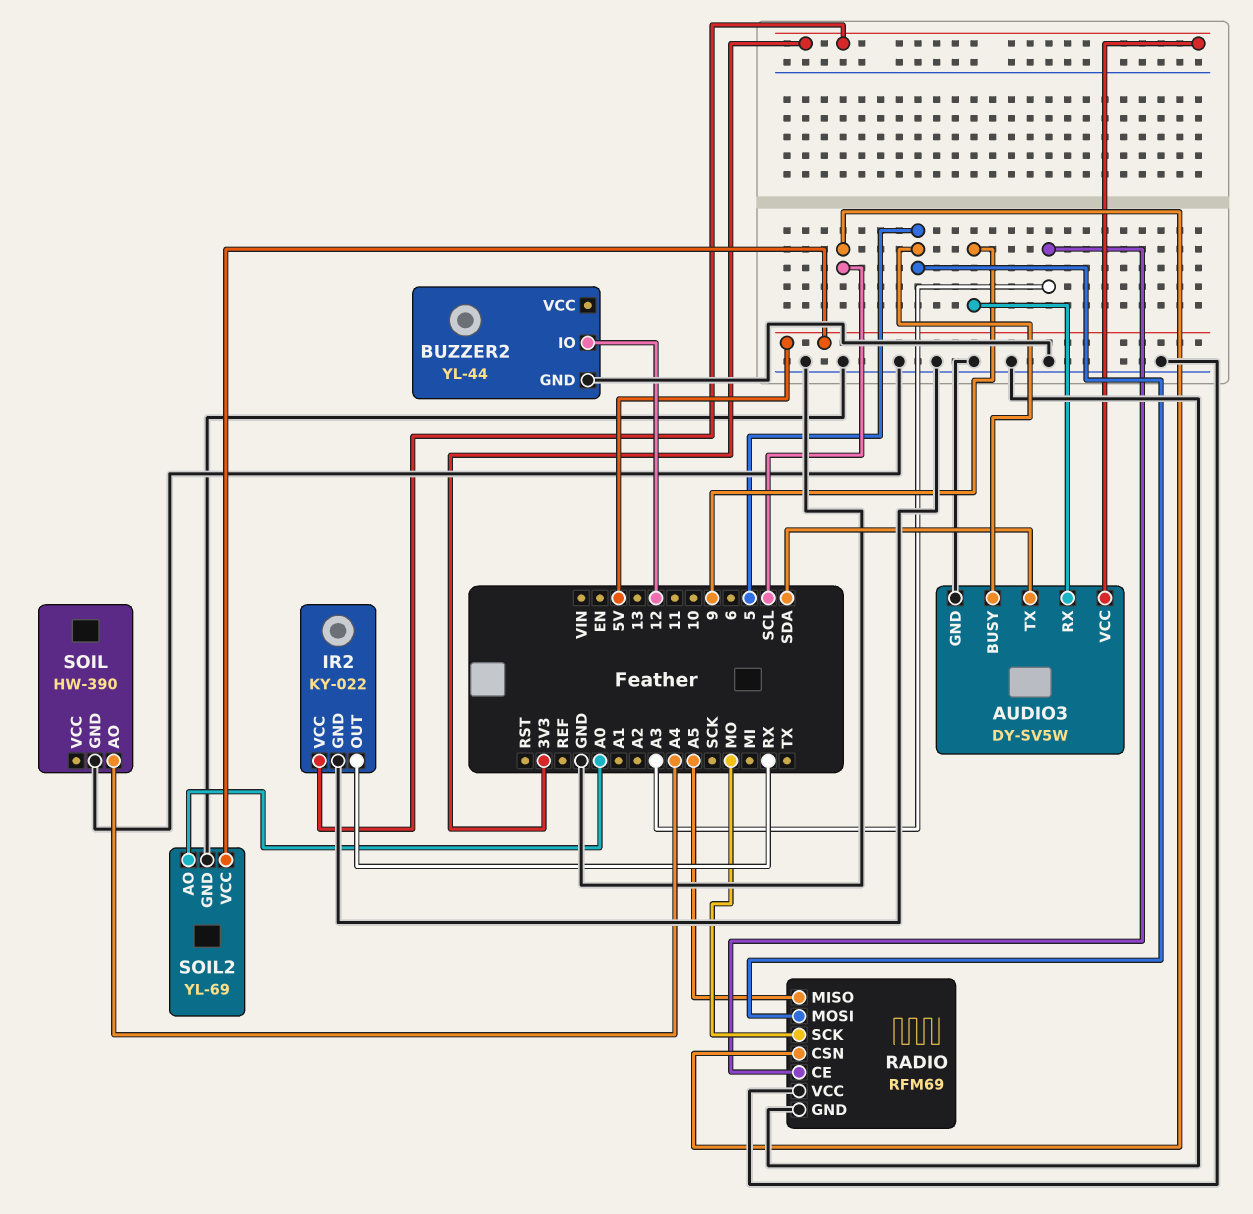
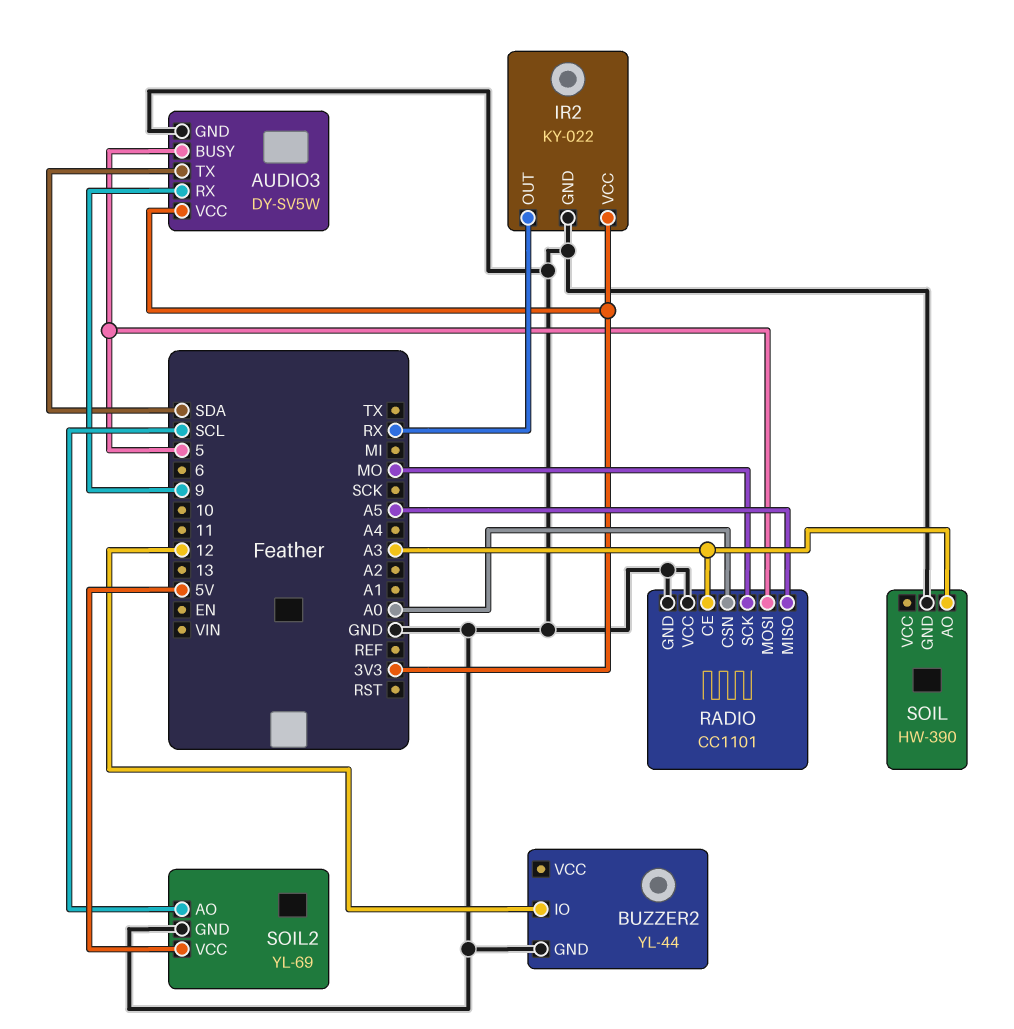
RADIO: RFM69 -> CC1101
RADIO pin CSN: SCL -> A0
SOIL pin AO: A4 -> A3
SOIL2 pin AO: A0 -> SCL

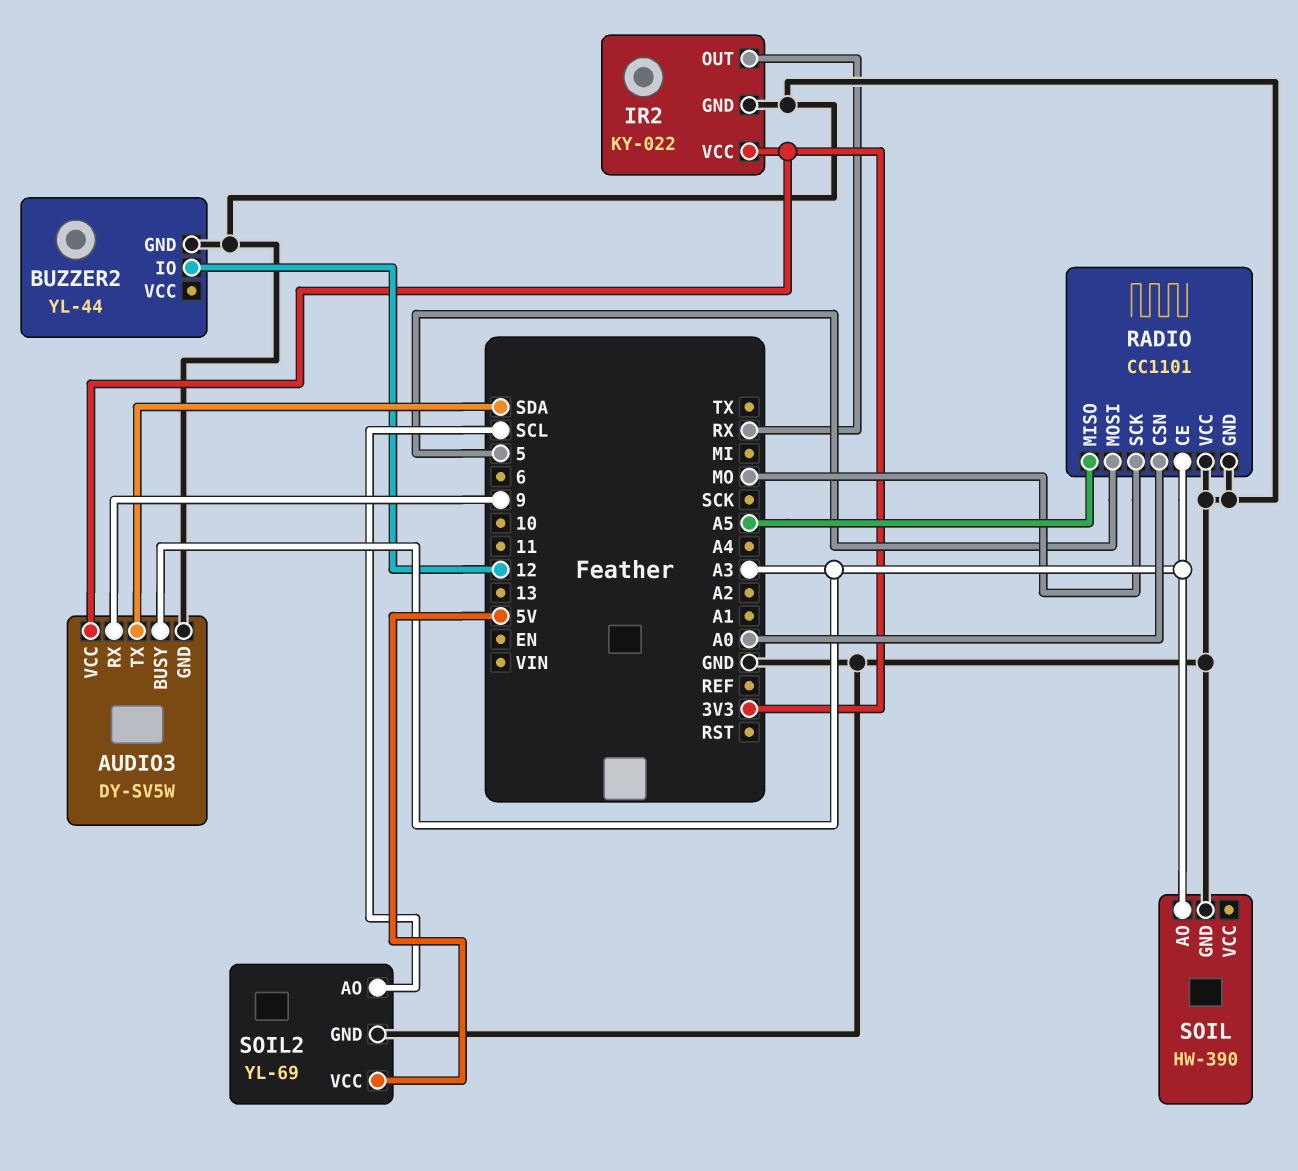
AUDIO3 pin BUSY: 5 -> A3

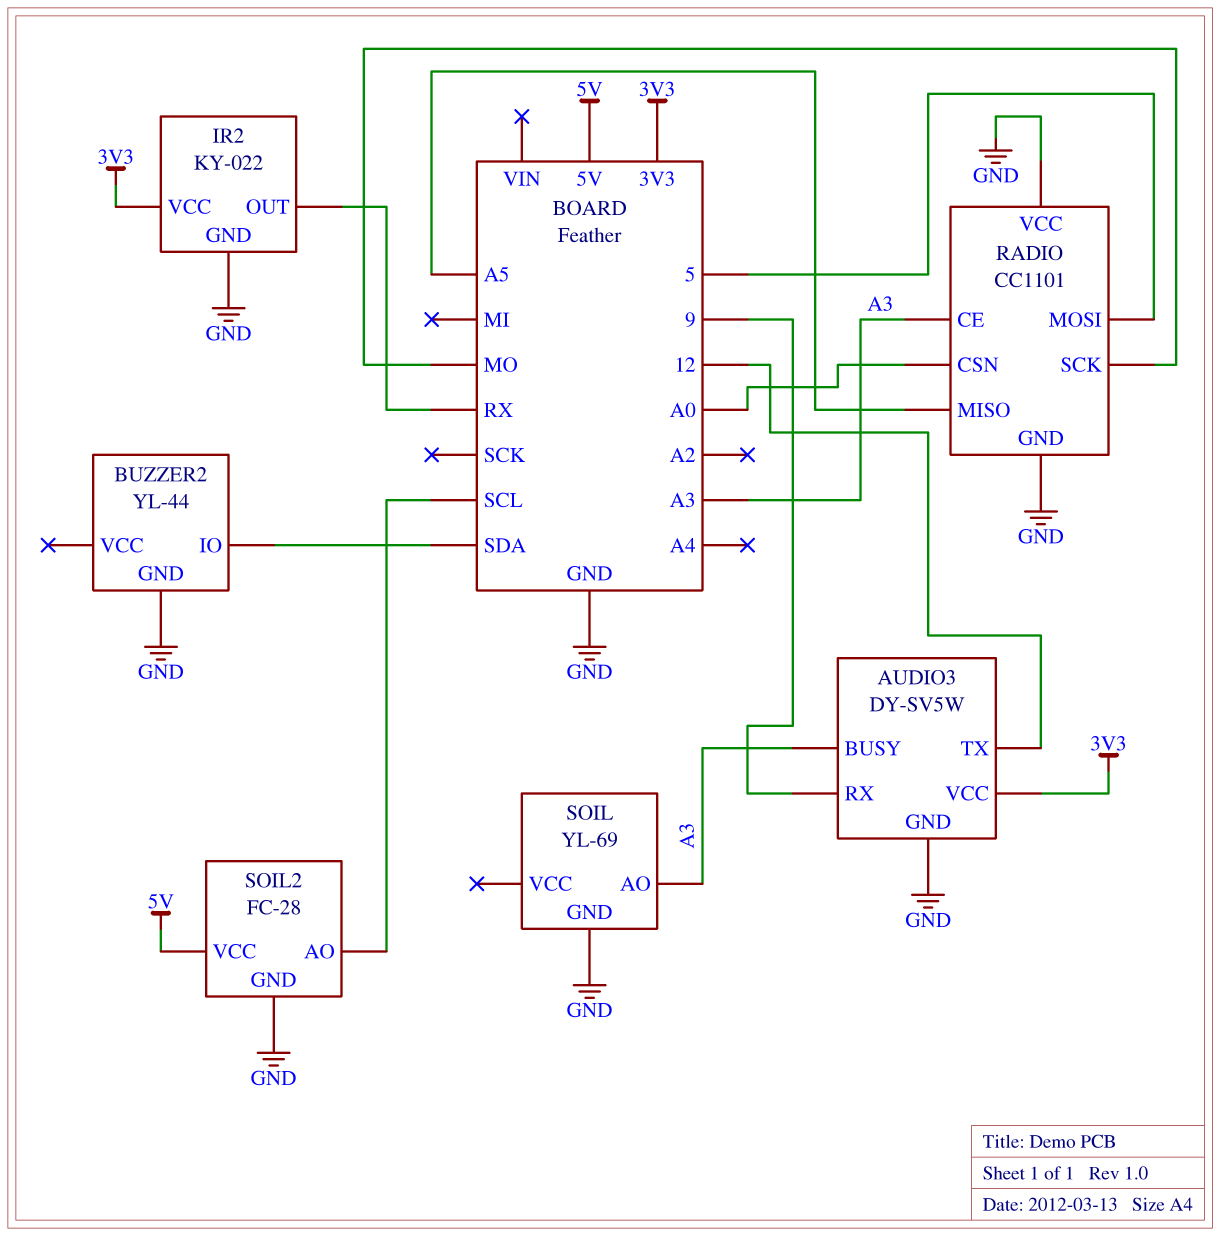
AUDIO3 pin TX: SDA -> 12
BUZZER2 pin IO: 12 -> SDA
SOIL: HW-390 -> YL-69
SOIL2: YL-69 -> FC-28

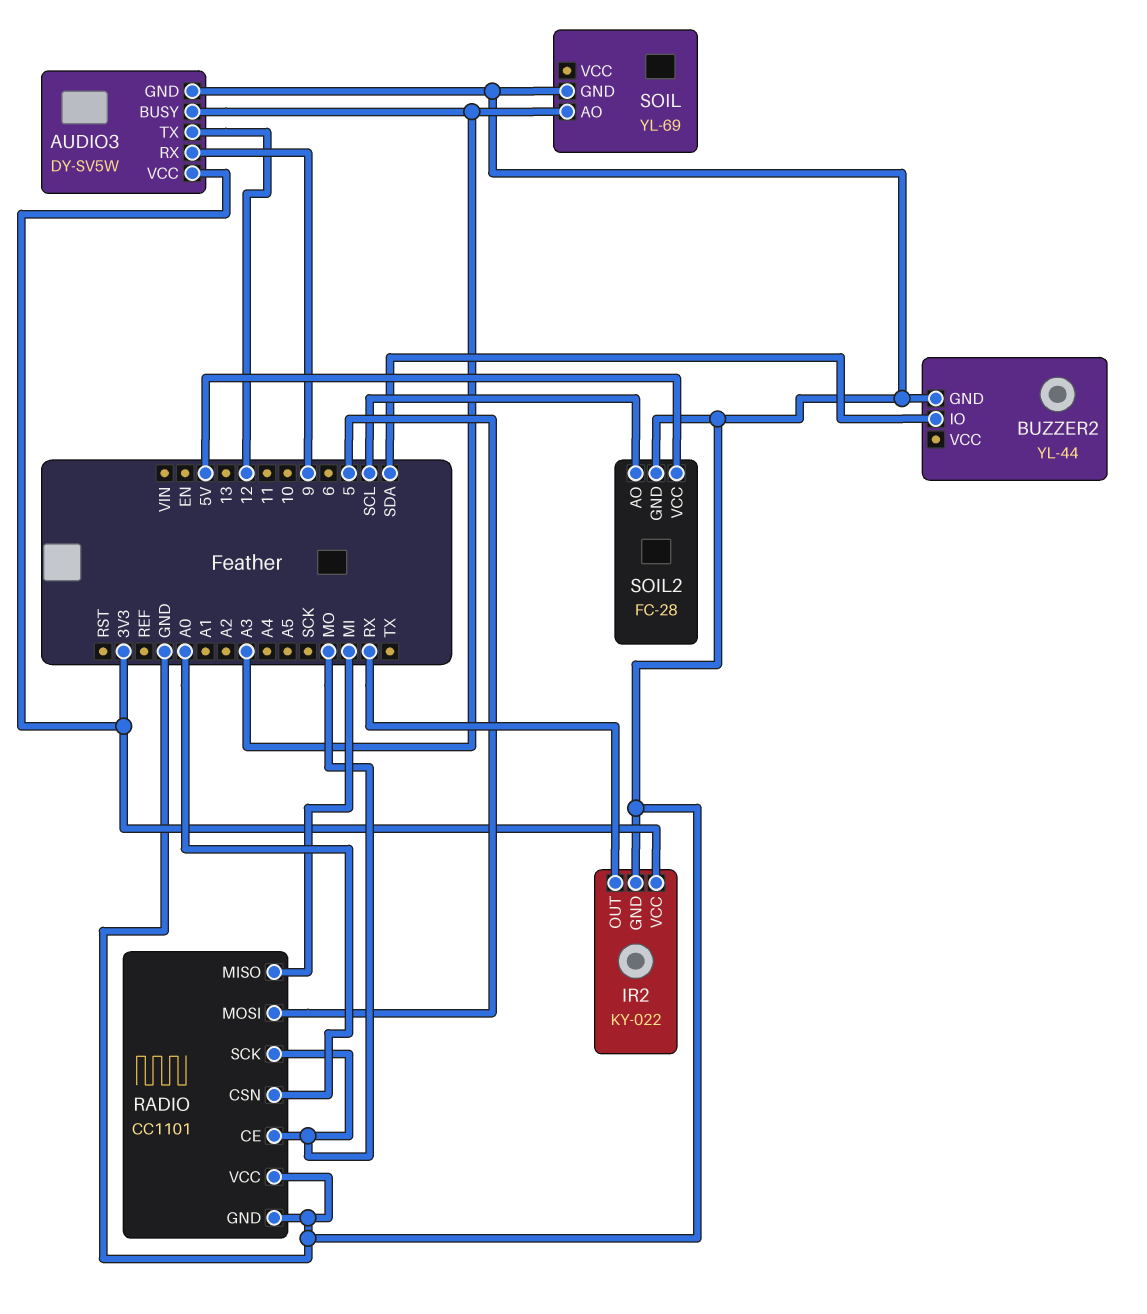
RADIO pin CE: A3 -> MO
RADIO pin MISO: A5 -> MI

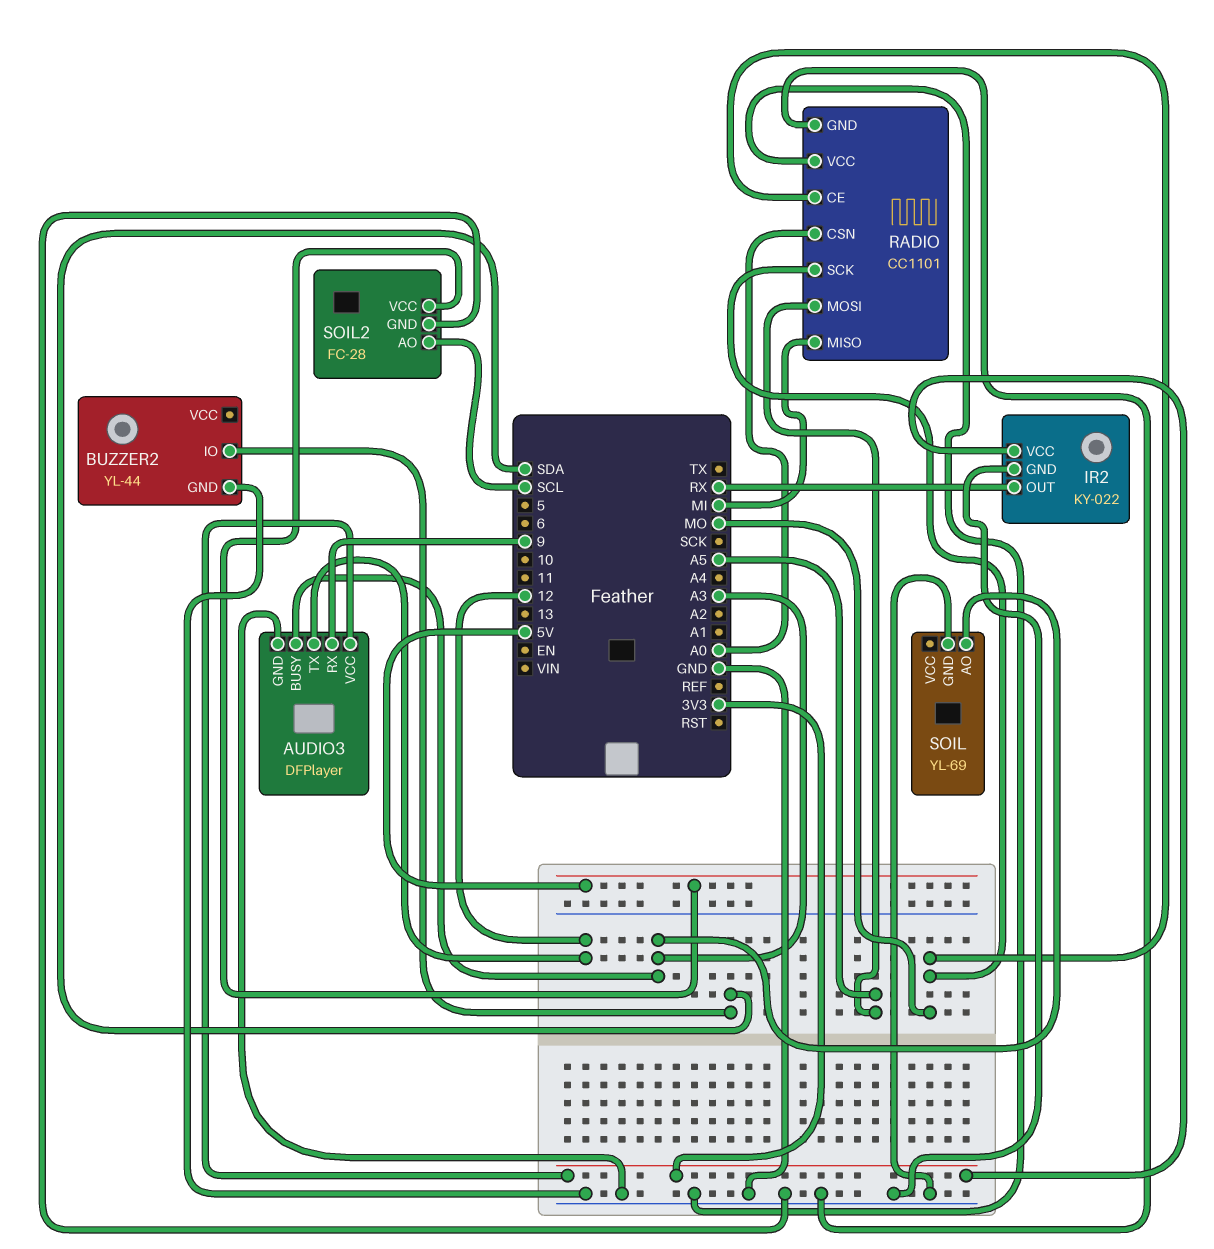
AUDIO3: DY-SV5W -> DFPlayer
RADIO pin MOSI: 5 -> A5

